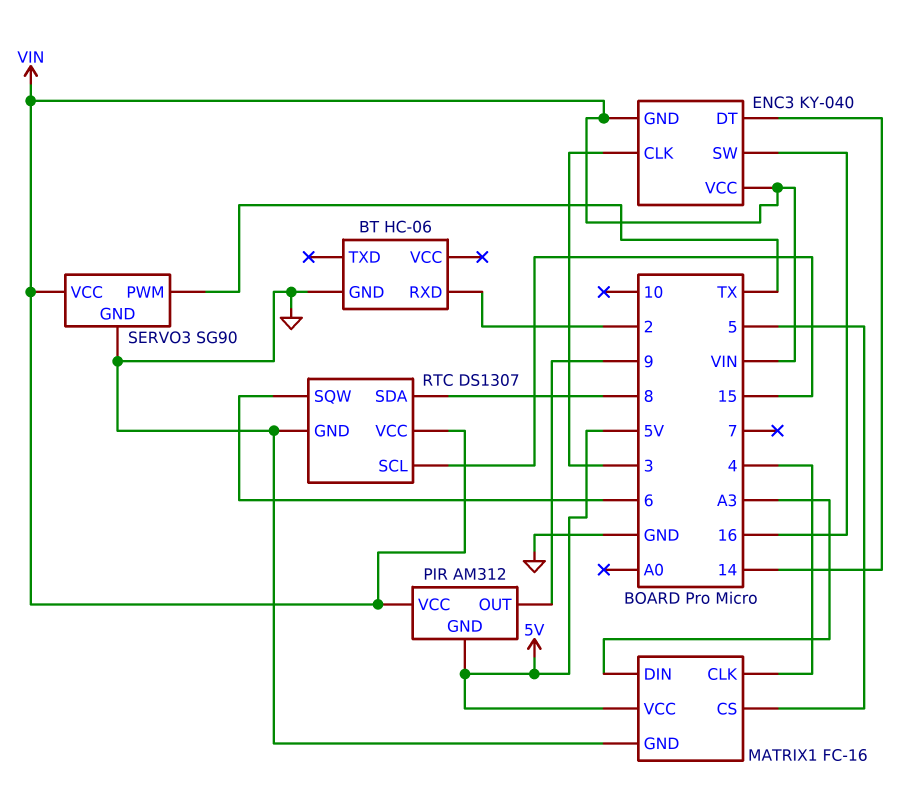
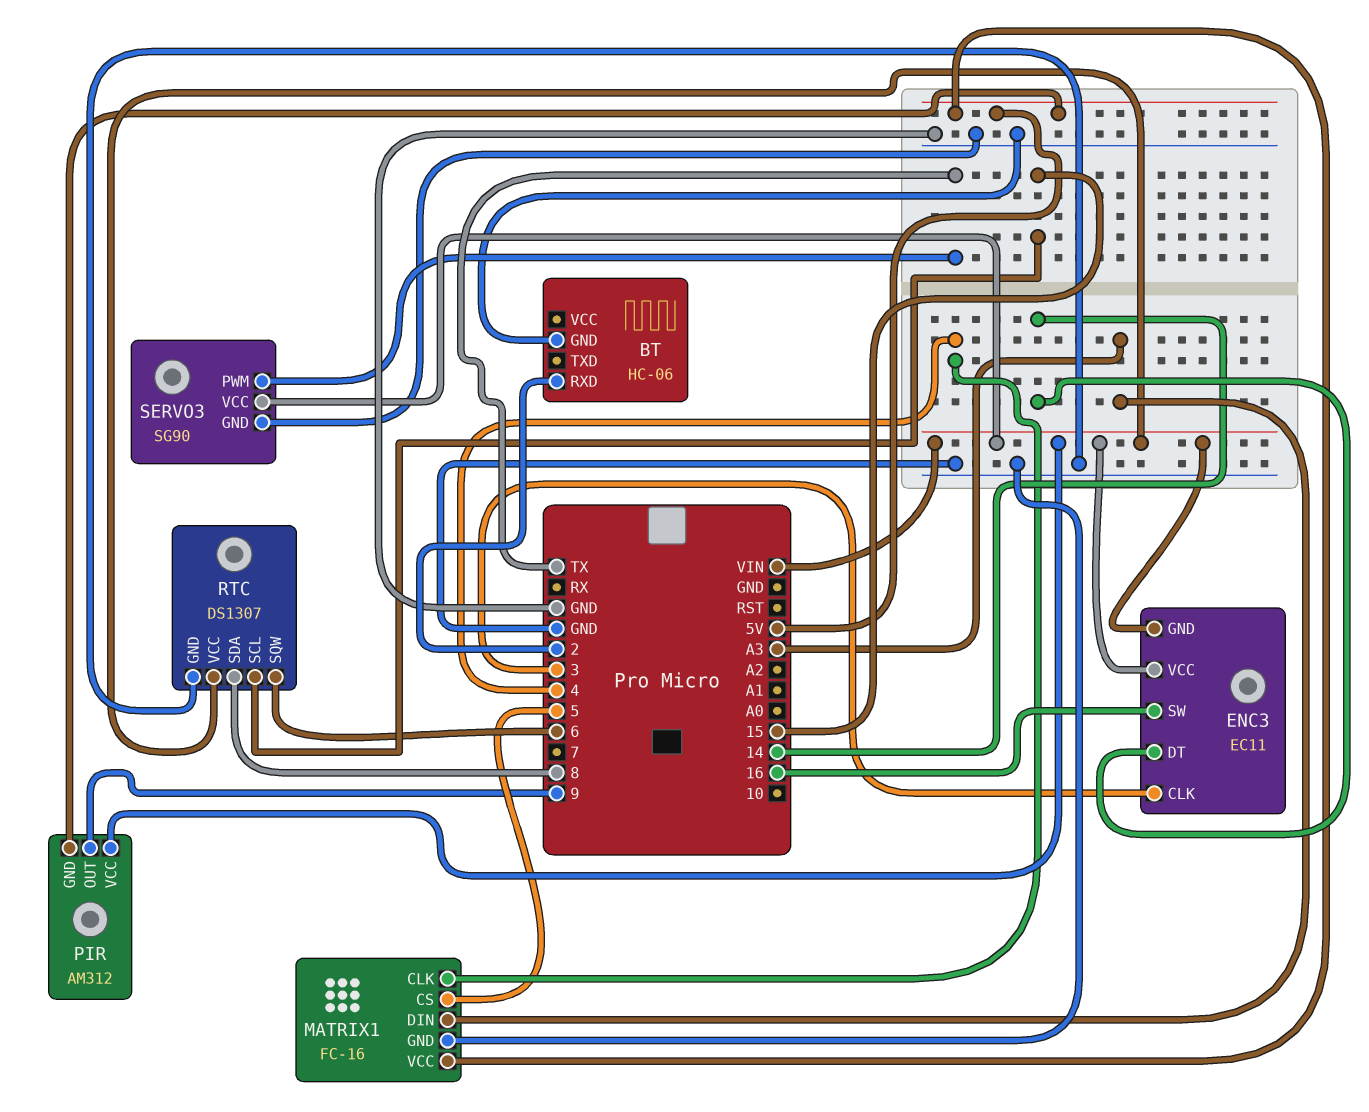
ENC3: KY-040 -> EC11

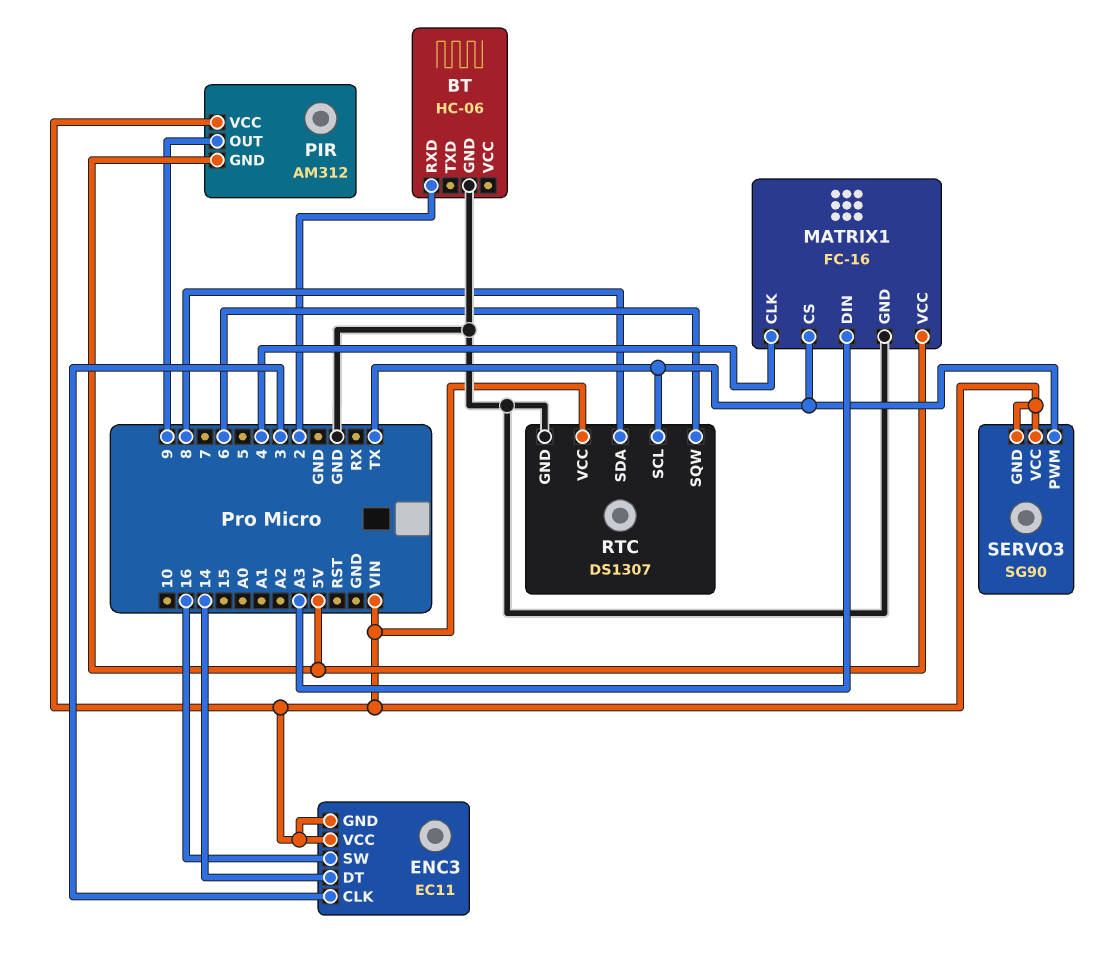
MATRIX1 pin CS: 5 -> TX
RTC pin SCL: 15 -> TX
SERVO3 pin GND: GND -> VIN

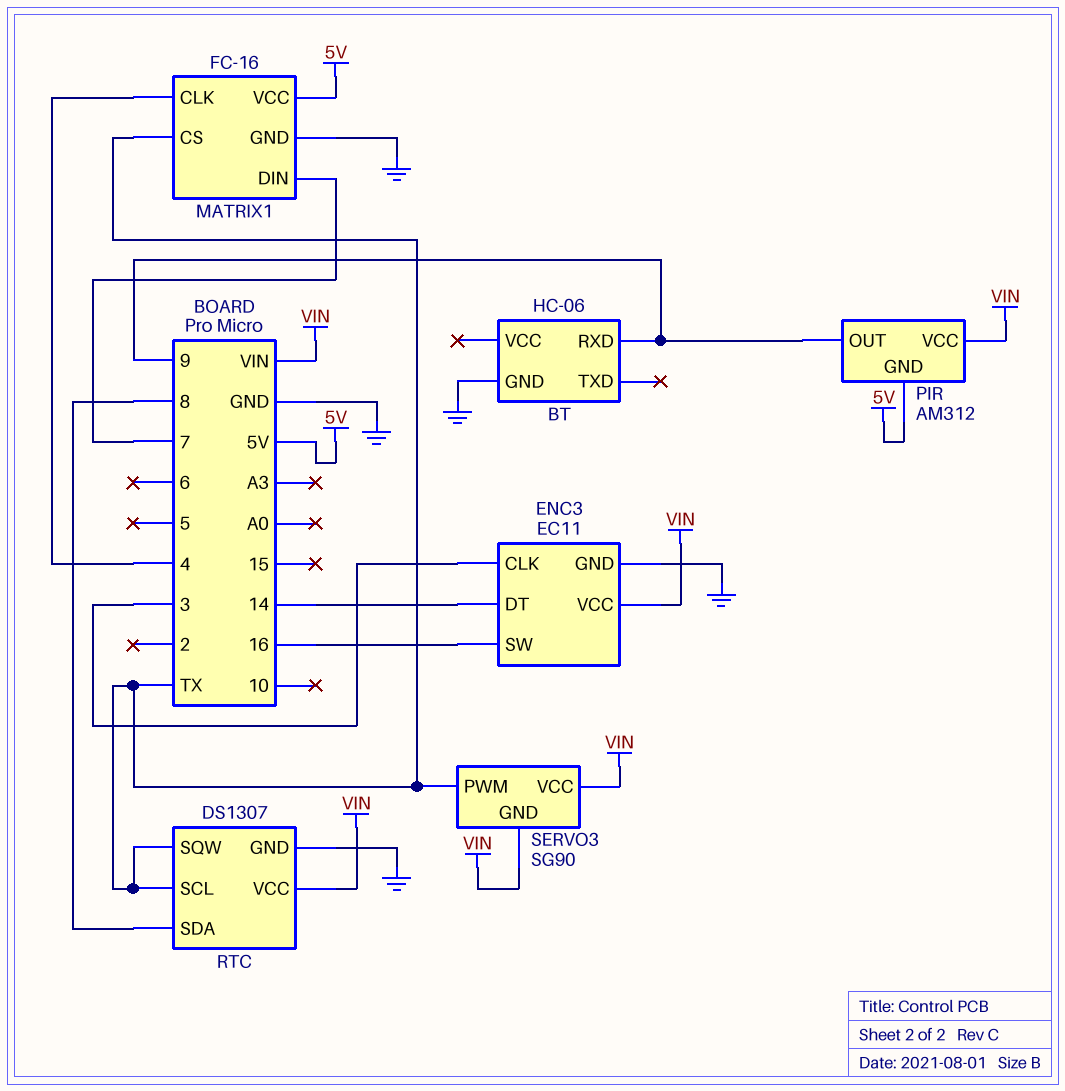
BT pin RXD: 2 -> 9
ENC3 pin GND: VIN -> GND
MATRIX1 pin DIN: A3 -> 7
RTC pin SQW: 6 -> TX

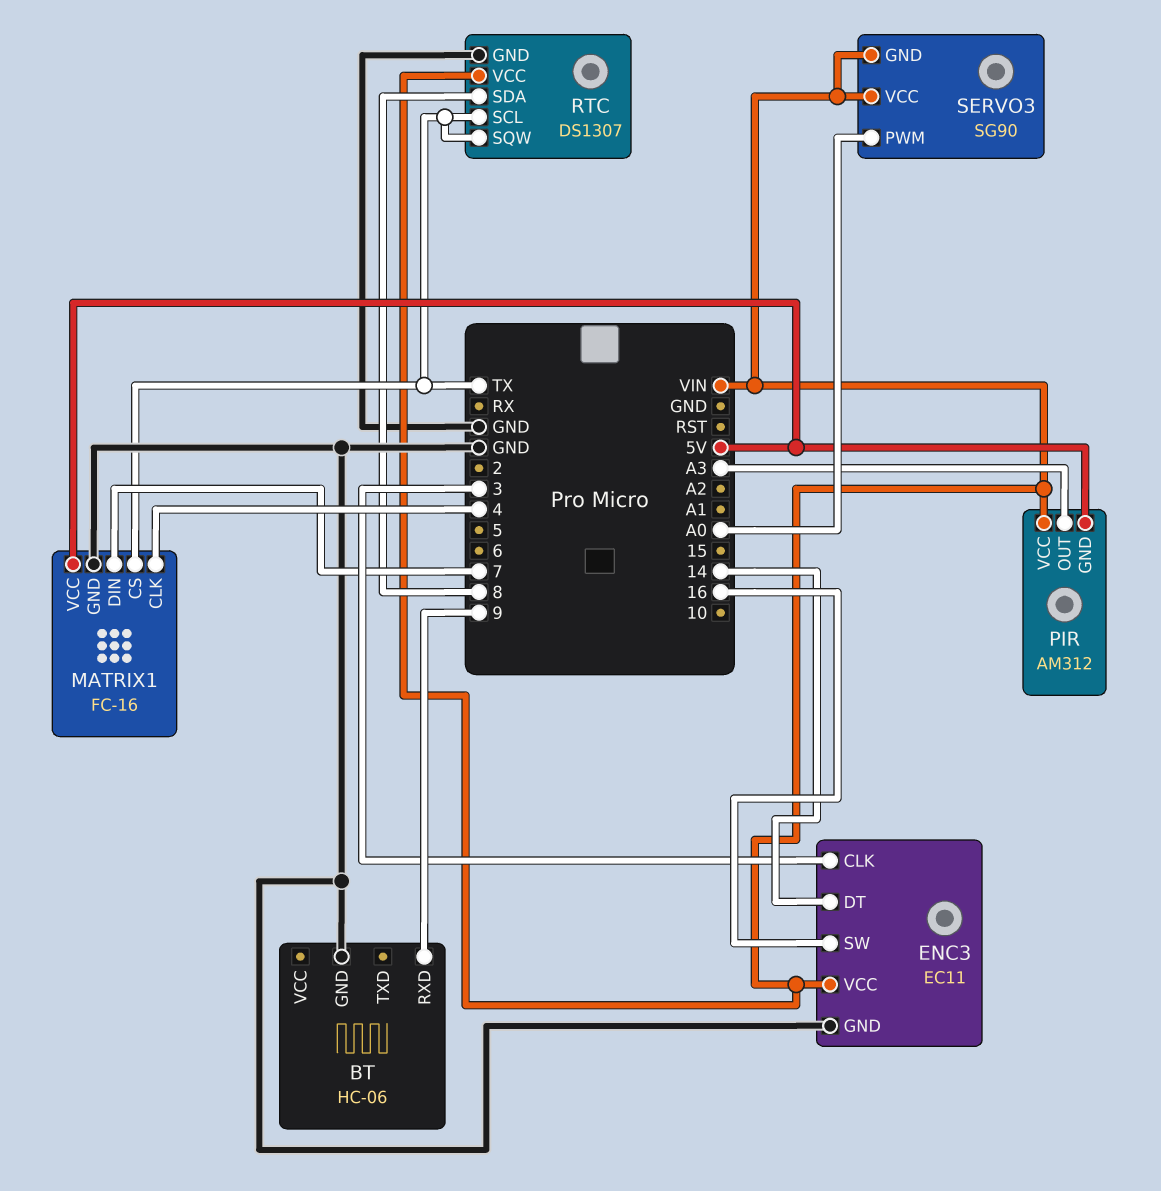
PIR pin OUT: 9 -> A3
SERVO3 pin PWM: TX -> A0

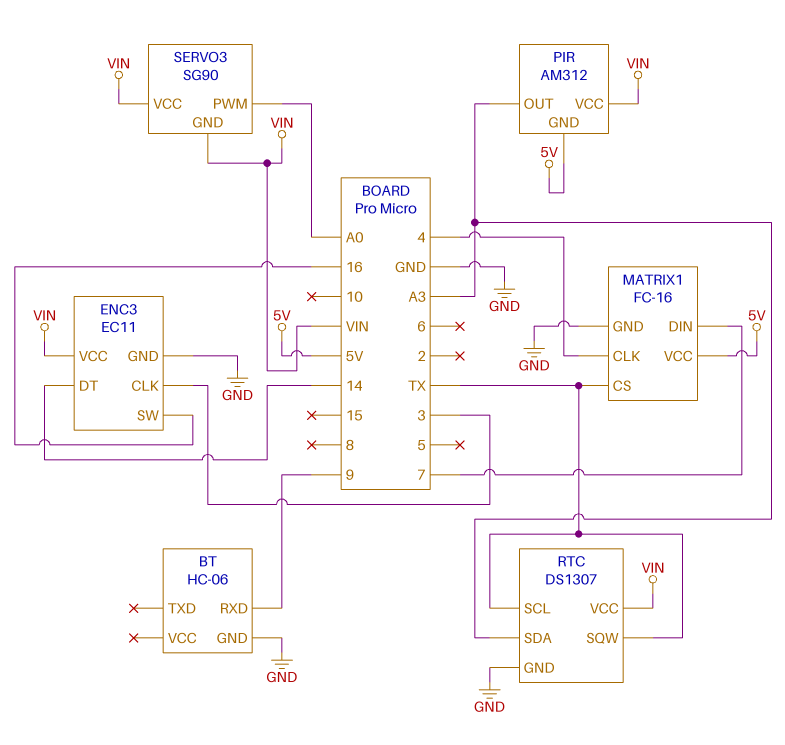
RTC pin SDA: 8 -> A3

